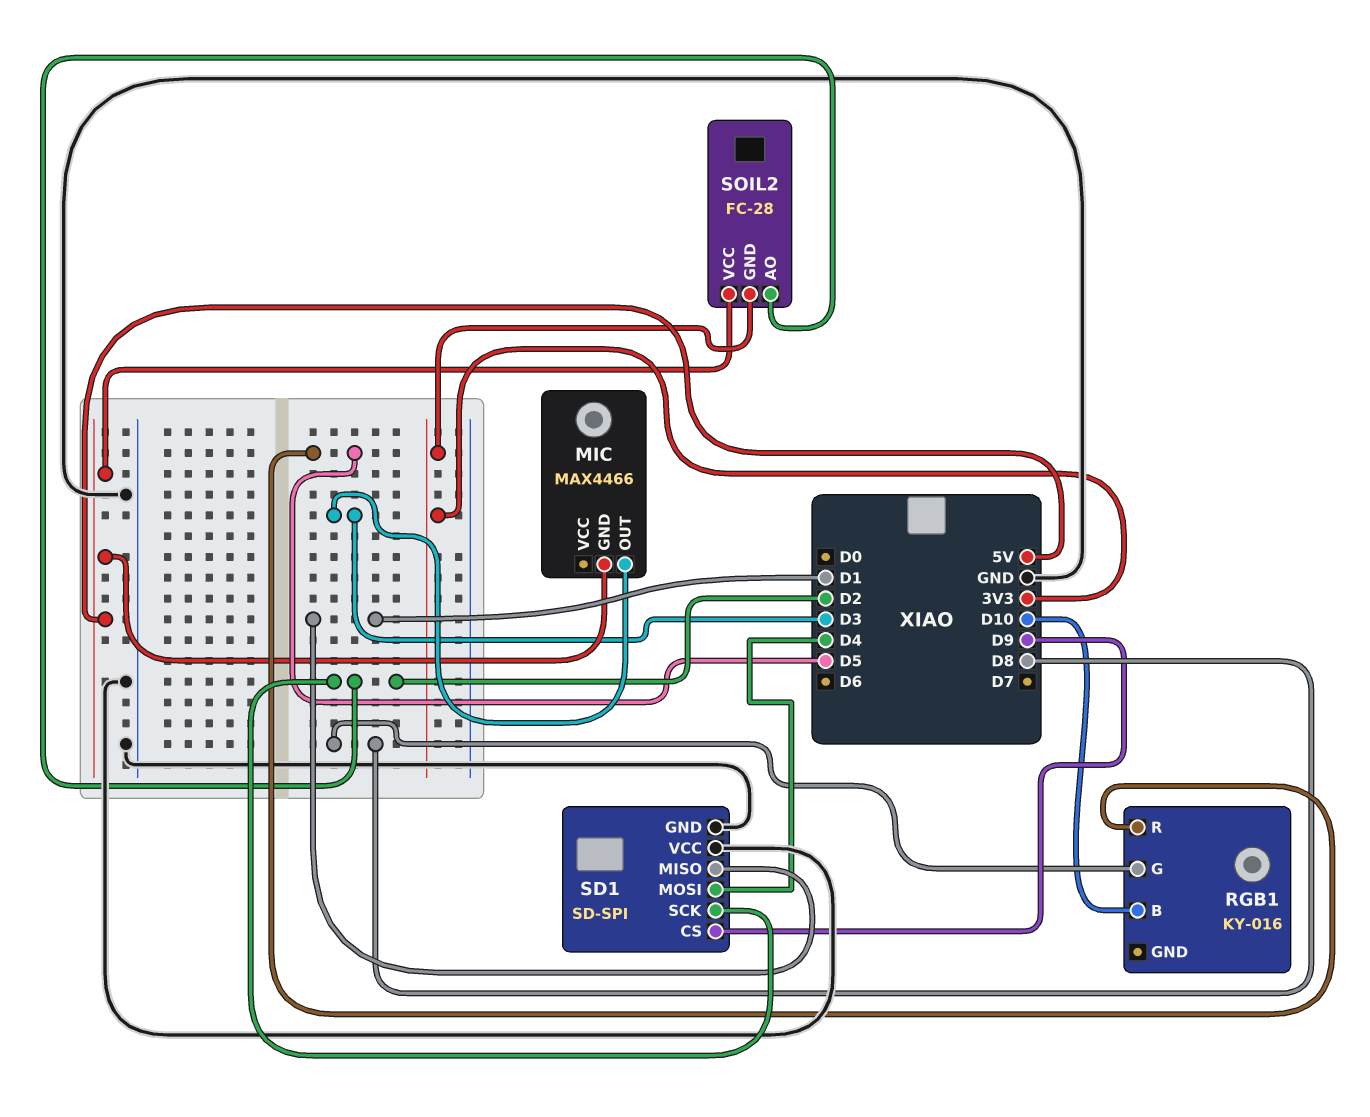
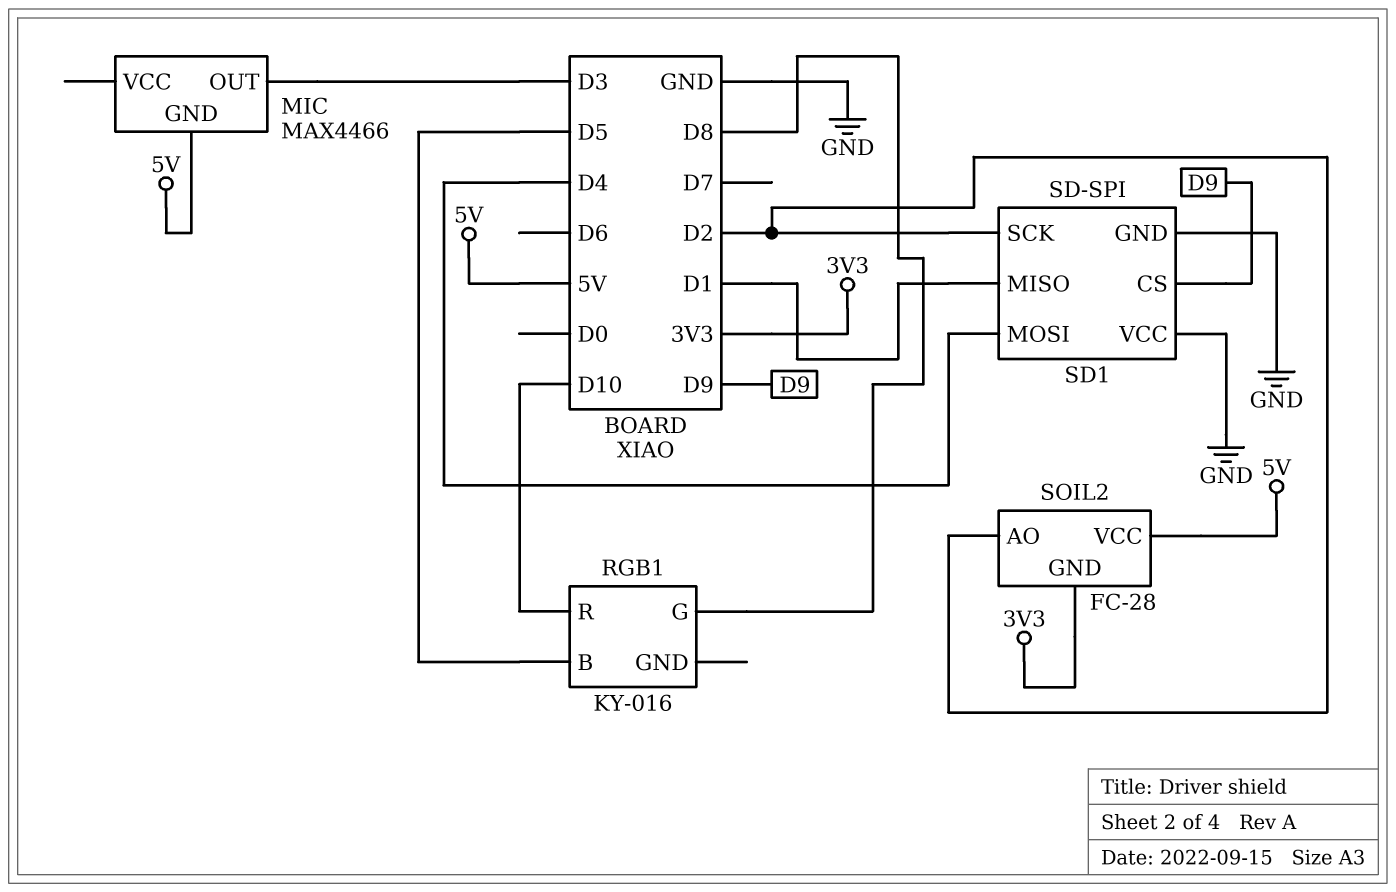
RGB1 pin B: D10 -> D5
RGB1 pin R: D5 -> D10

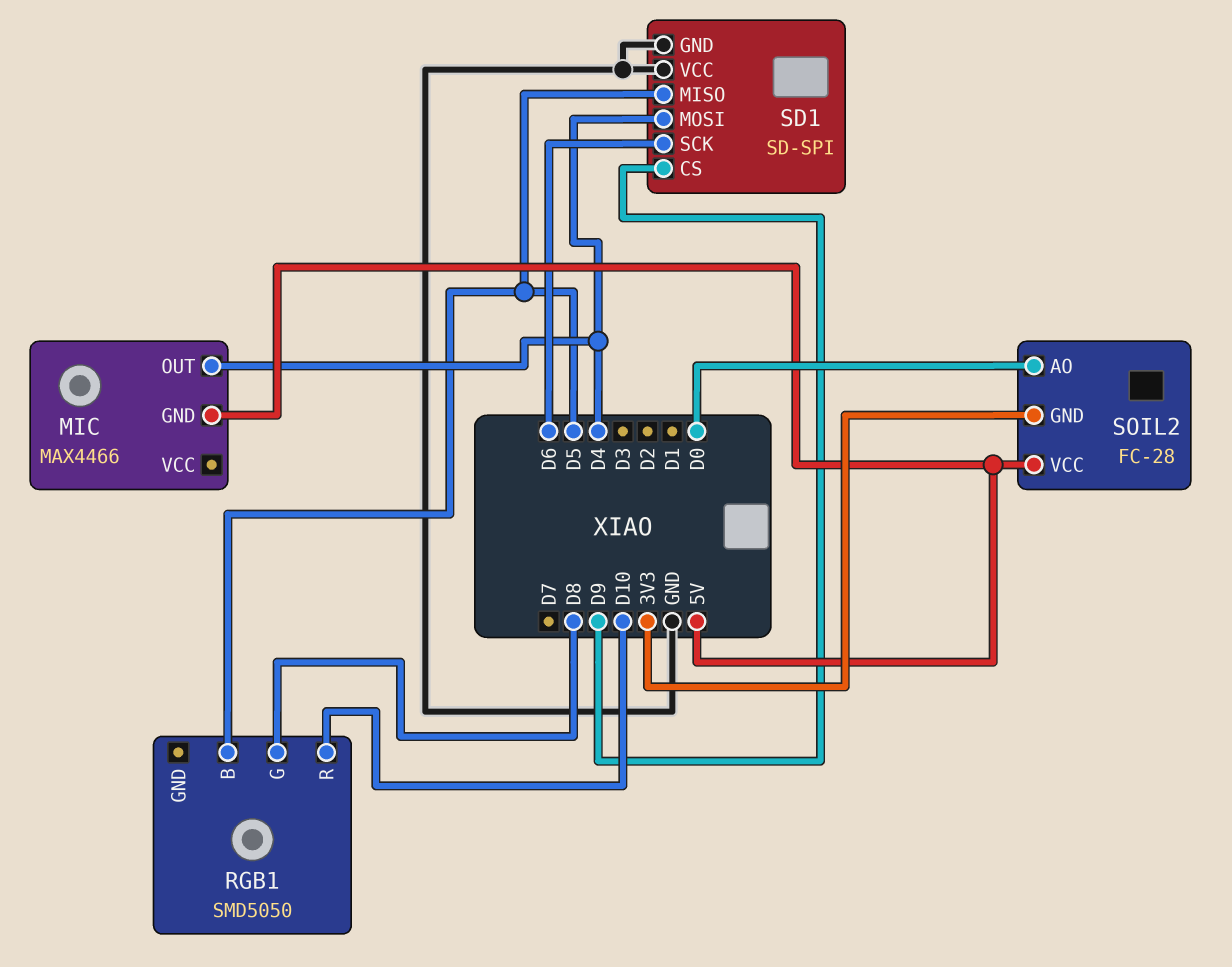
MIC pin OUT: D3 -> D4
RGB1: KY-016 -> SMD5050
SD1 pin MISO: D1 -> D5
SD1 pin SCK: D2 -> D6
SOIL2 pin AO: D2 -> D0

